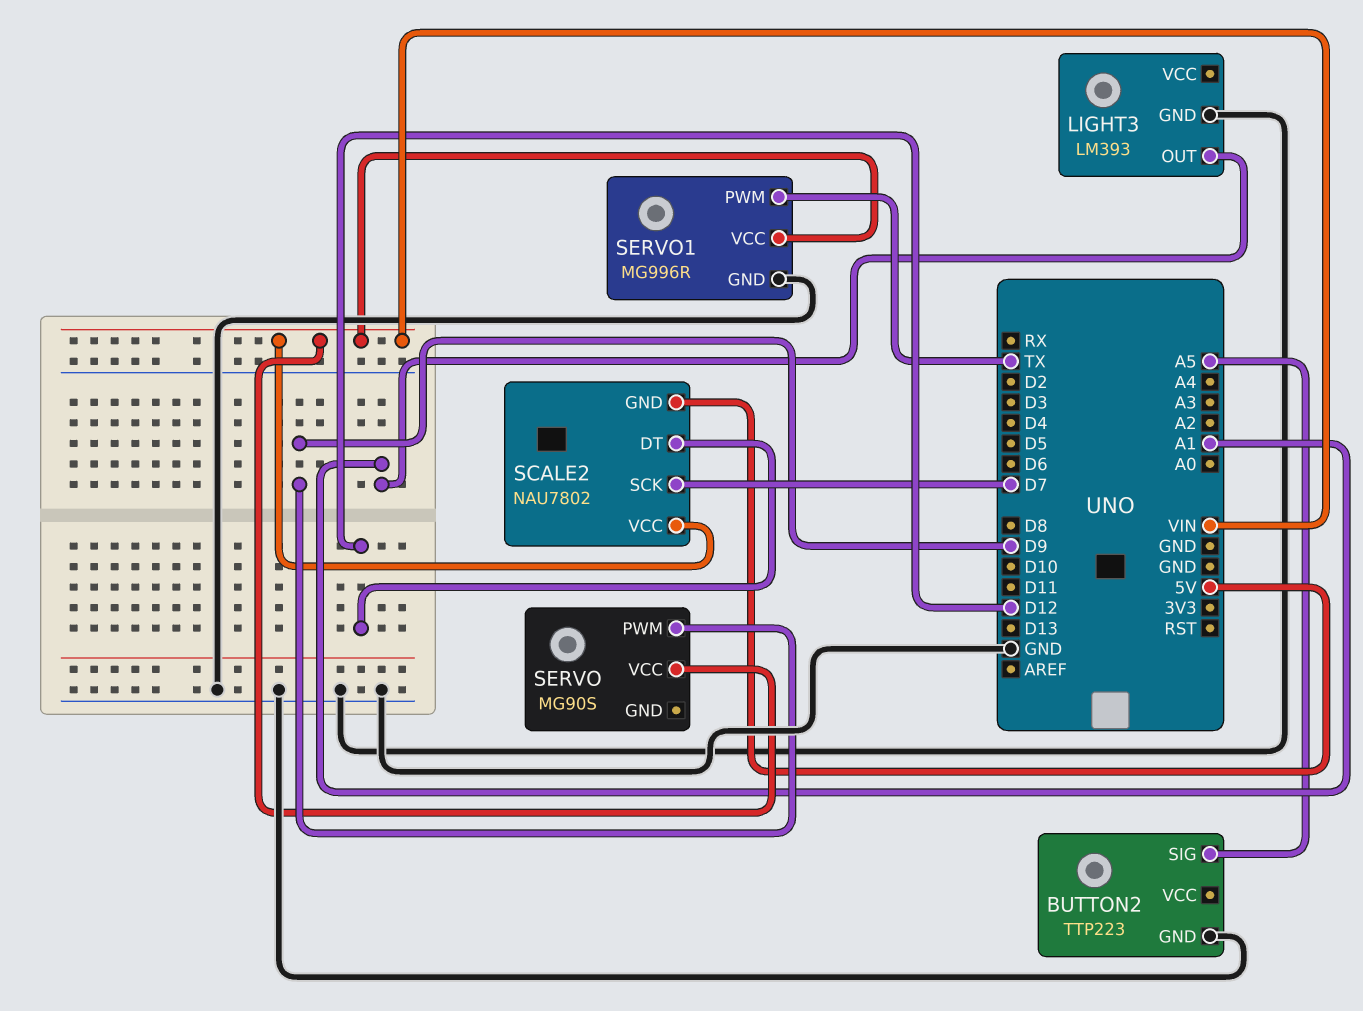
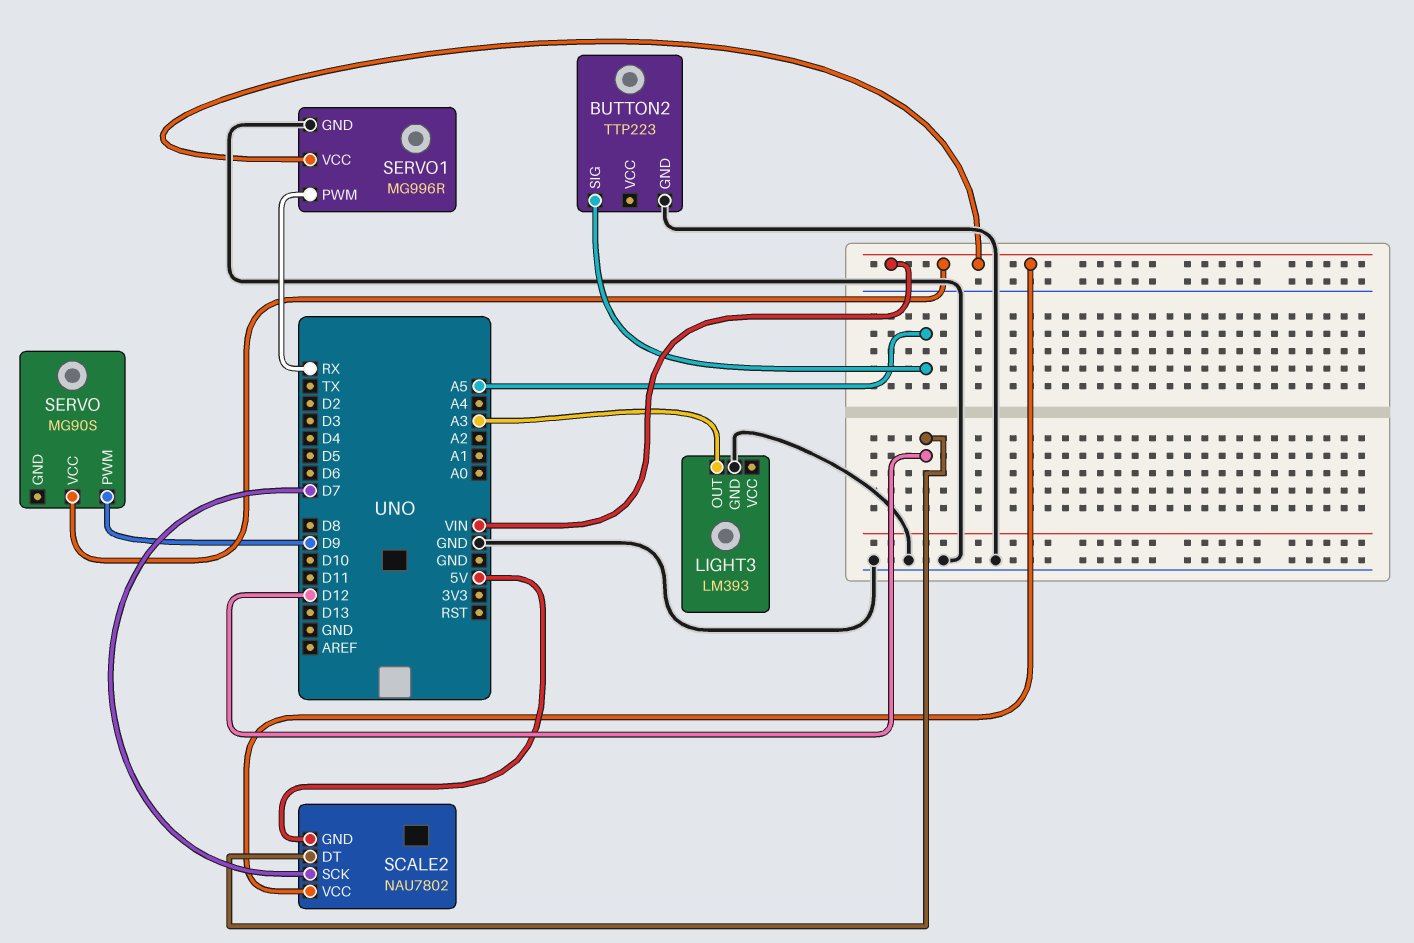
LIGHT3 pin OUT: A1 -> A3
SERVO1 pin PWM: TX -> RX

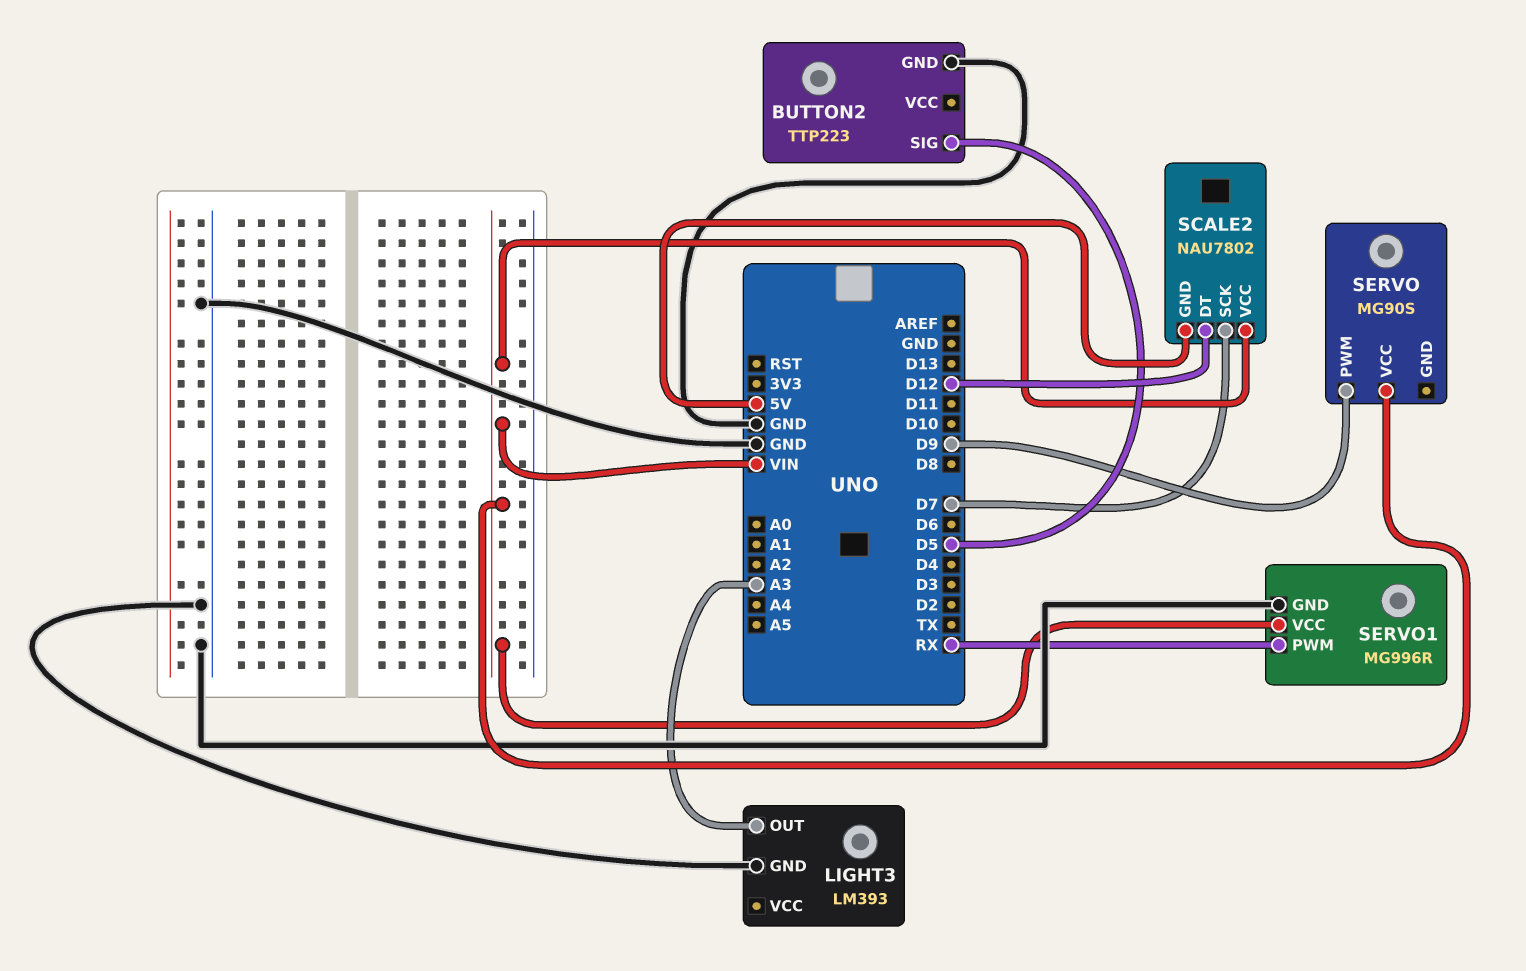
BUTTON2 pin SIG: A5 -> D5

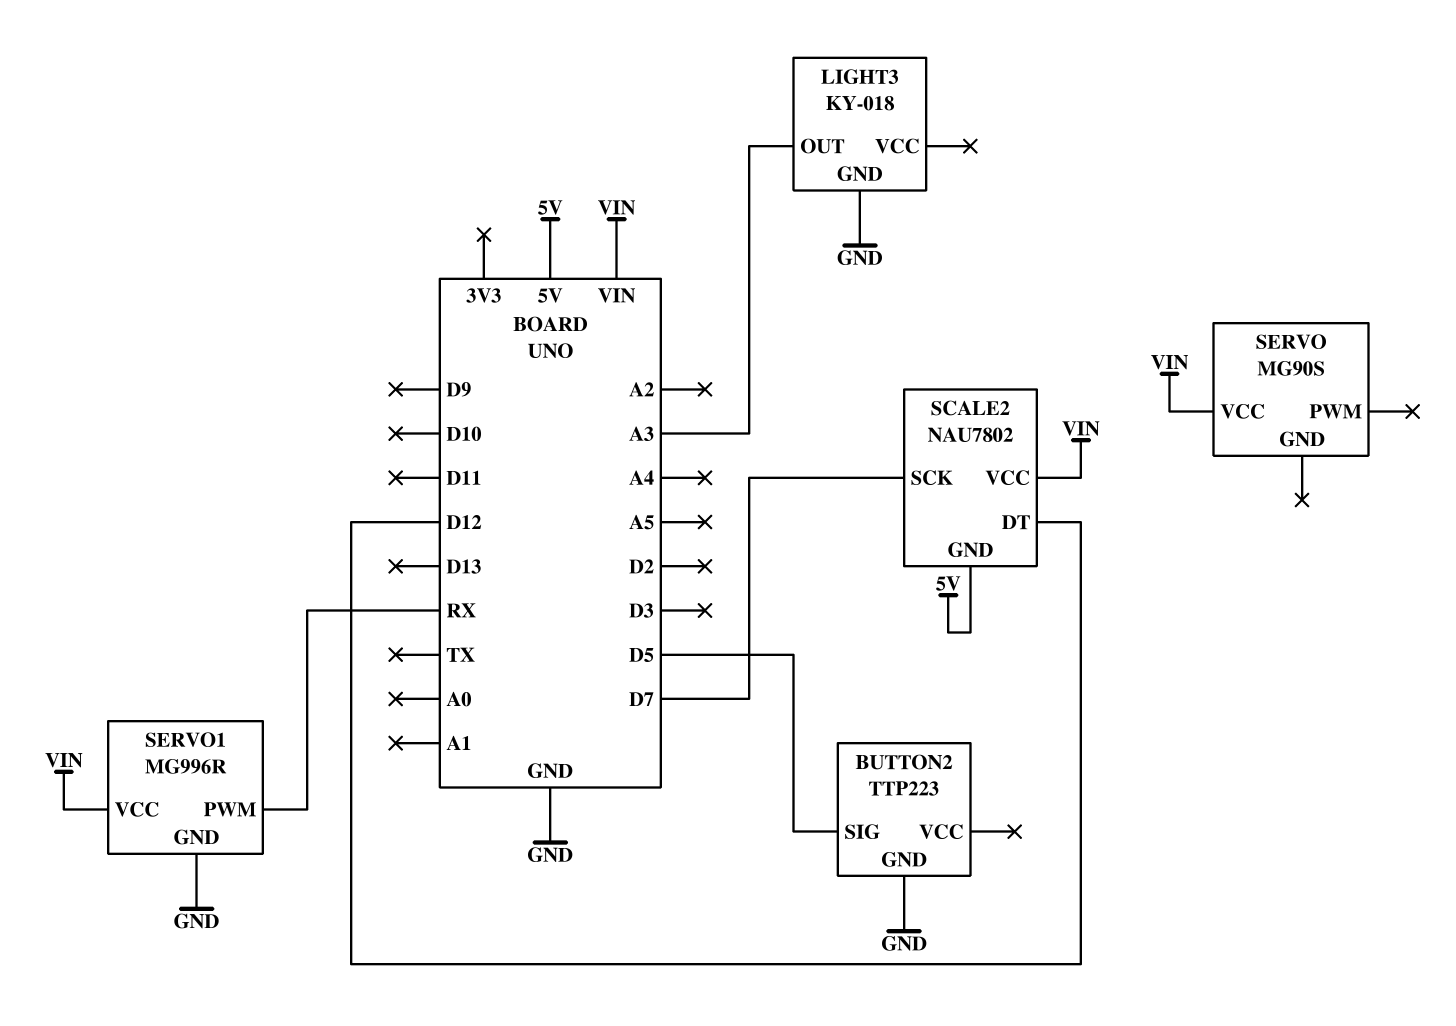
LIGHT3: LM393 -> KY-018
SERVO pin PWM: D9 -> none

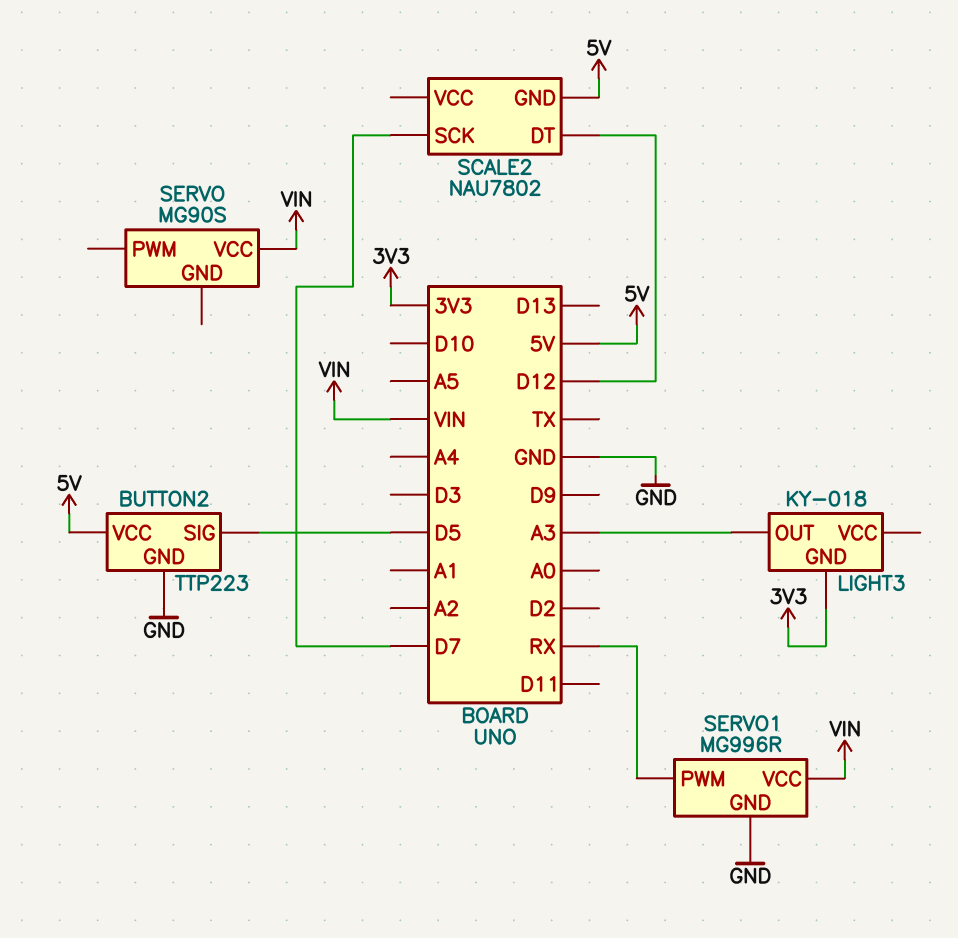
BUTTON2 pin VCC: none -> 5V
LIGHT3 pin GND: GND -> 3V3
SCALE2 pin VCC: VIN -> none

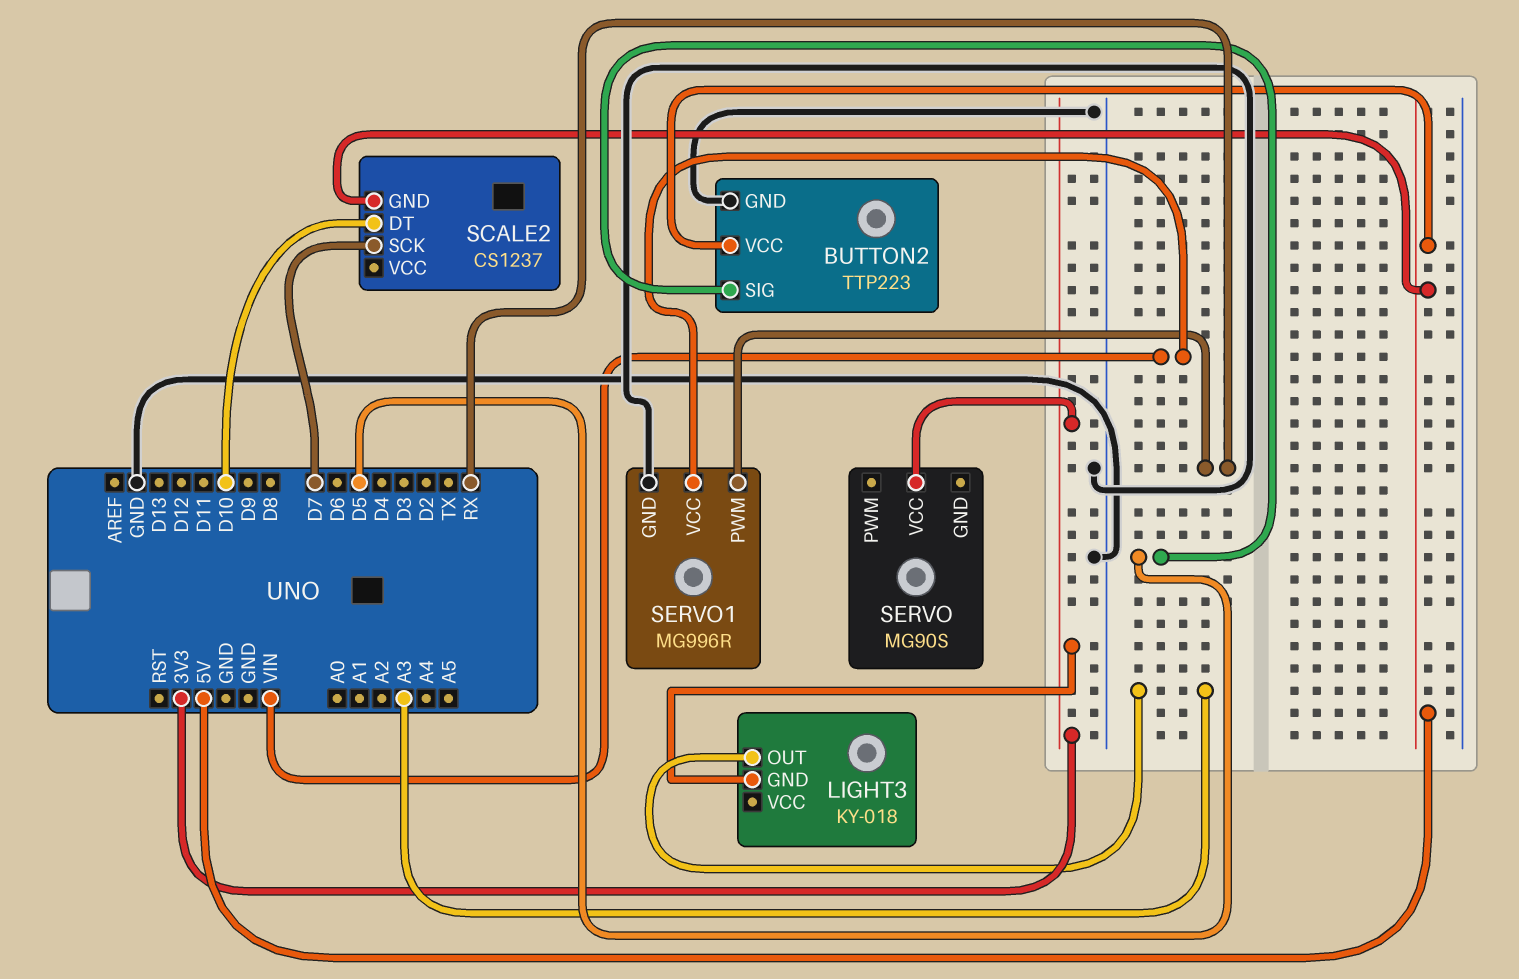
SCALE2: NAU7802 -> CS1237
SCALE2 pin DT: D12 -> D10
SERVO pin VCC: VIN -> 3V3

